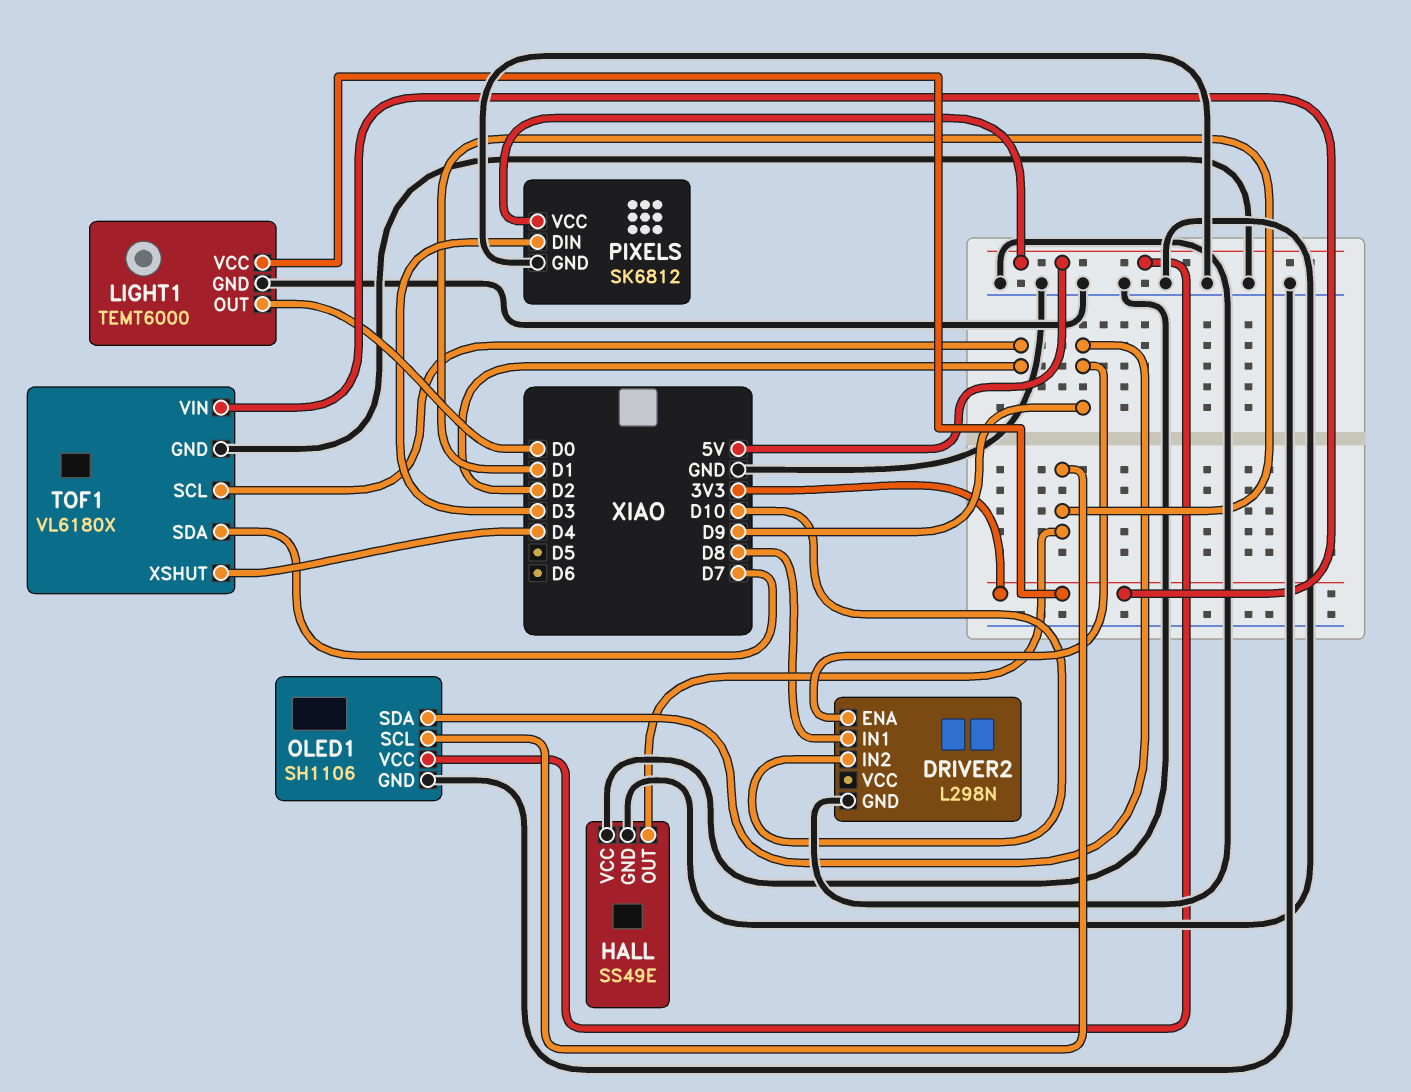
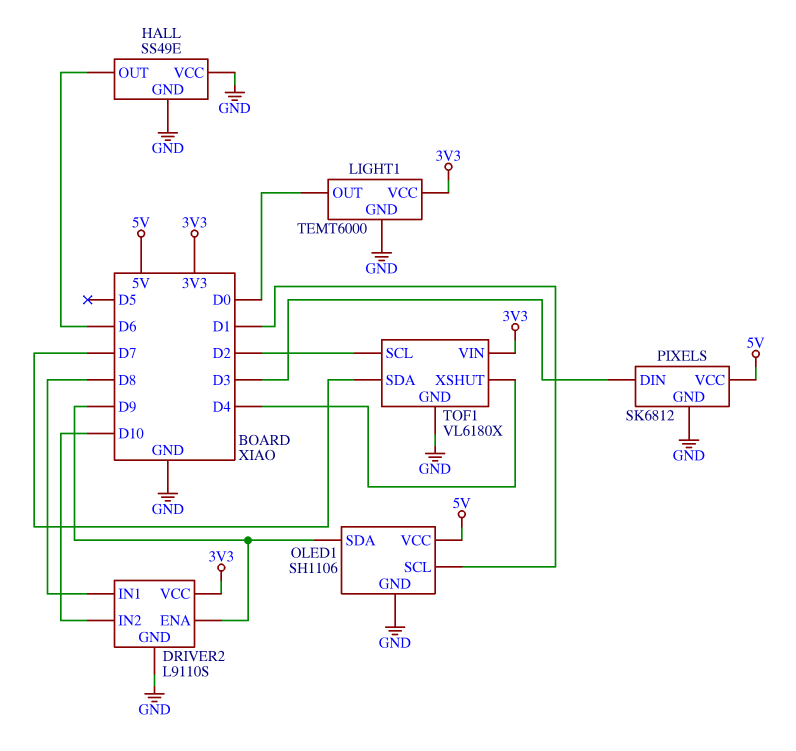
DRIVER2: L298N -> L9110S
DRIVER2 pin VCC: none -> 3V3
HALL pin OUT: D1 -> D6

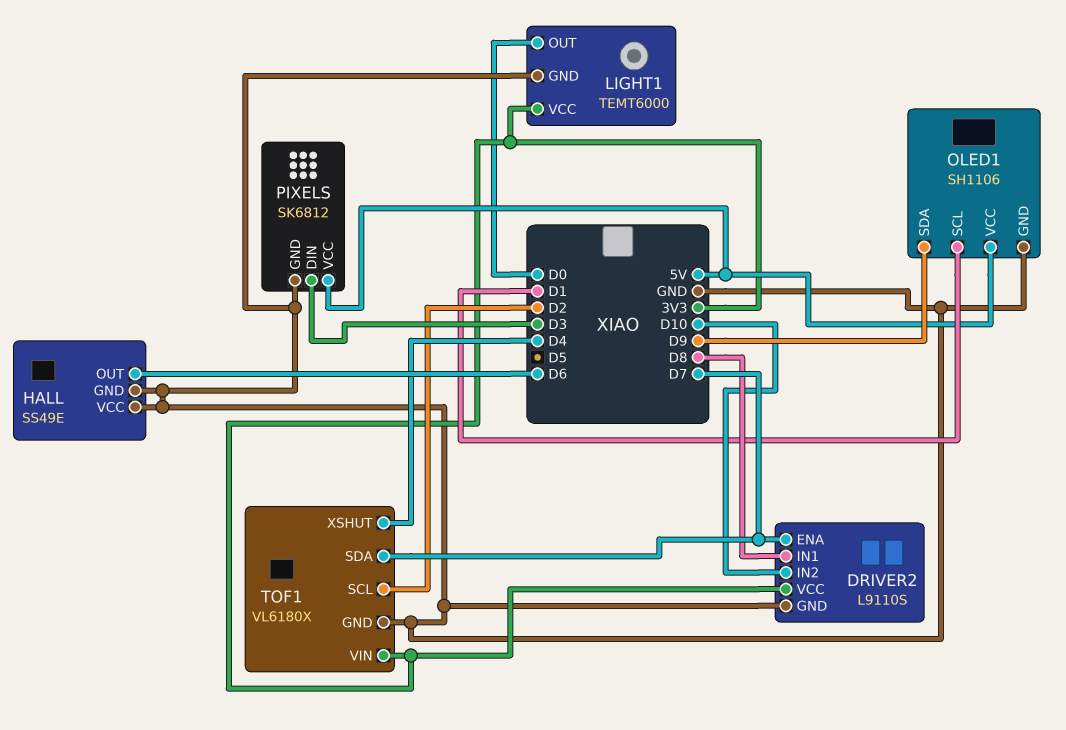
DRIVER2 pin ENA: D9 -> D7

